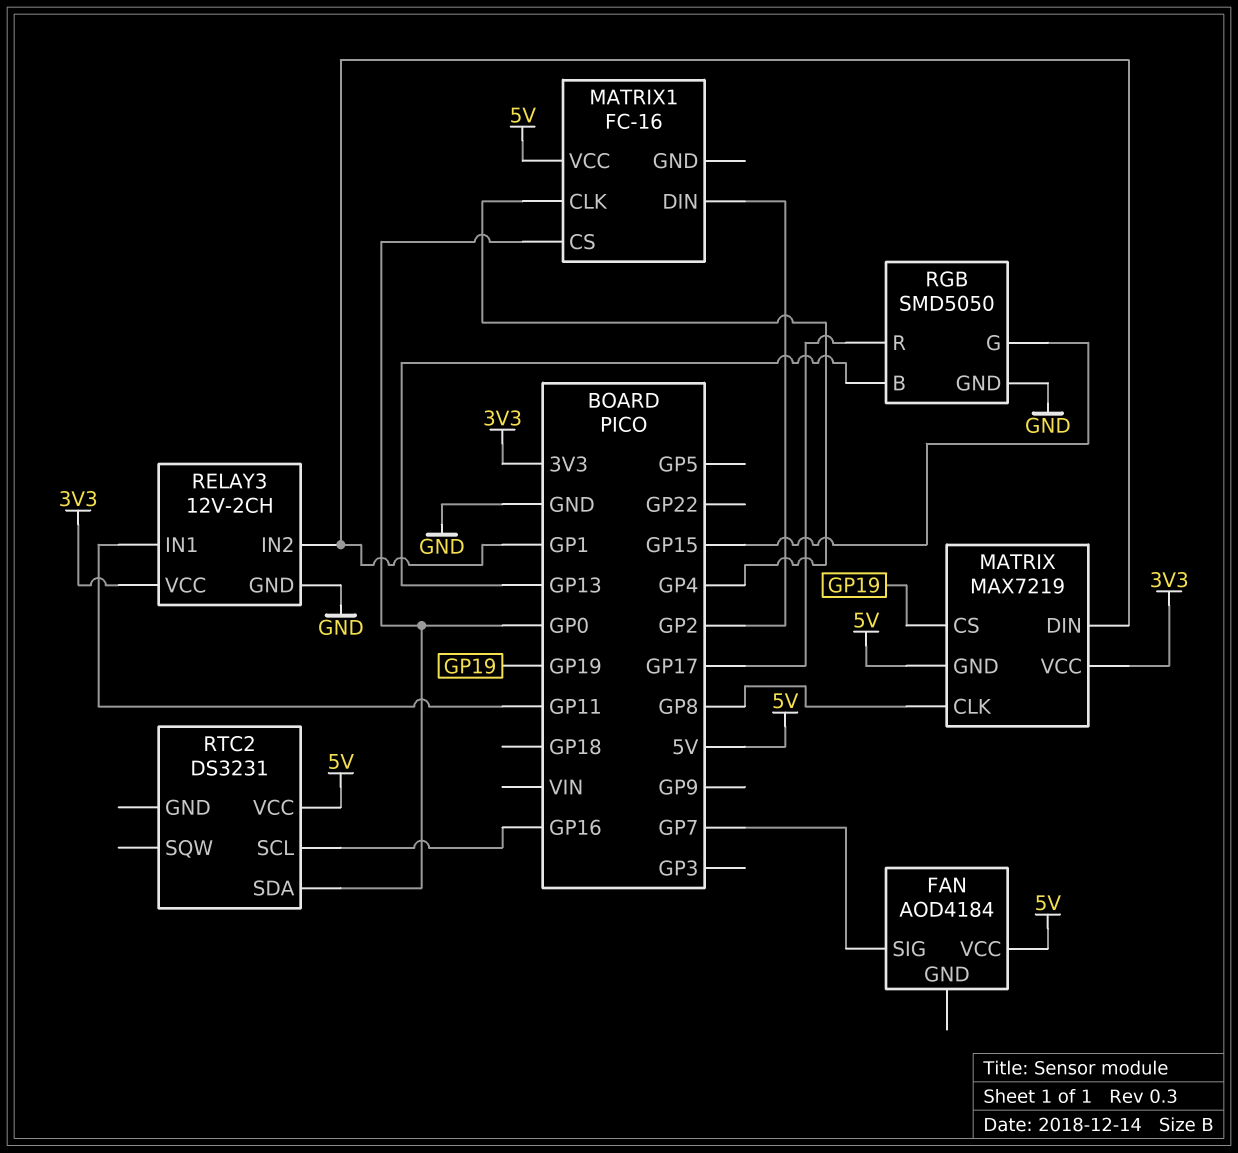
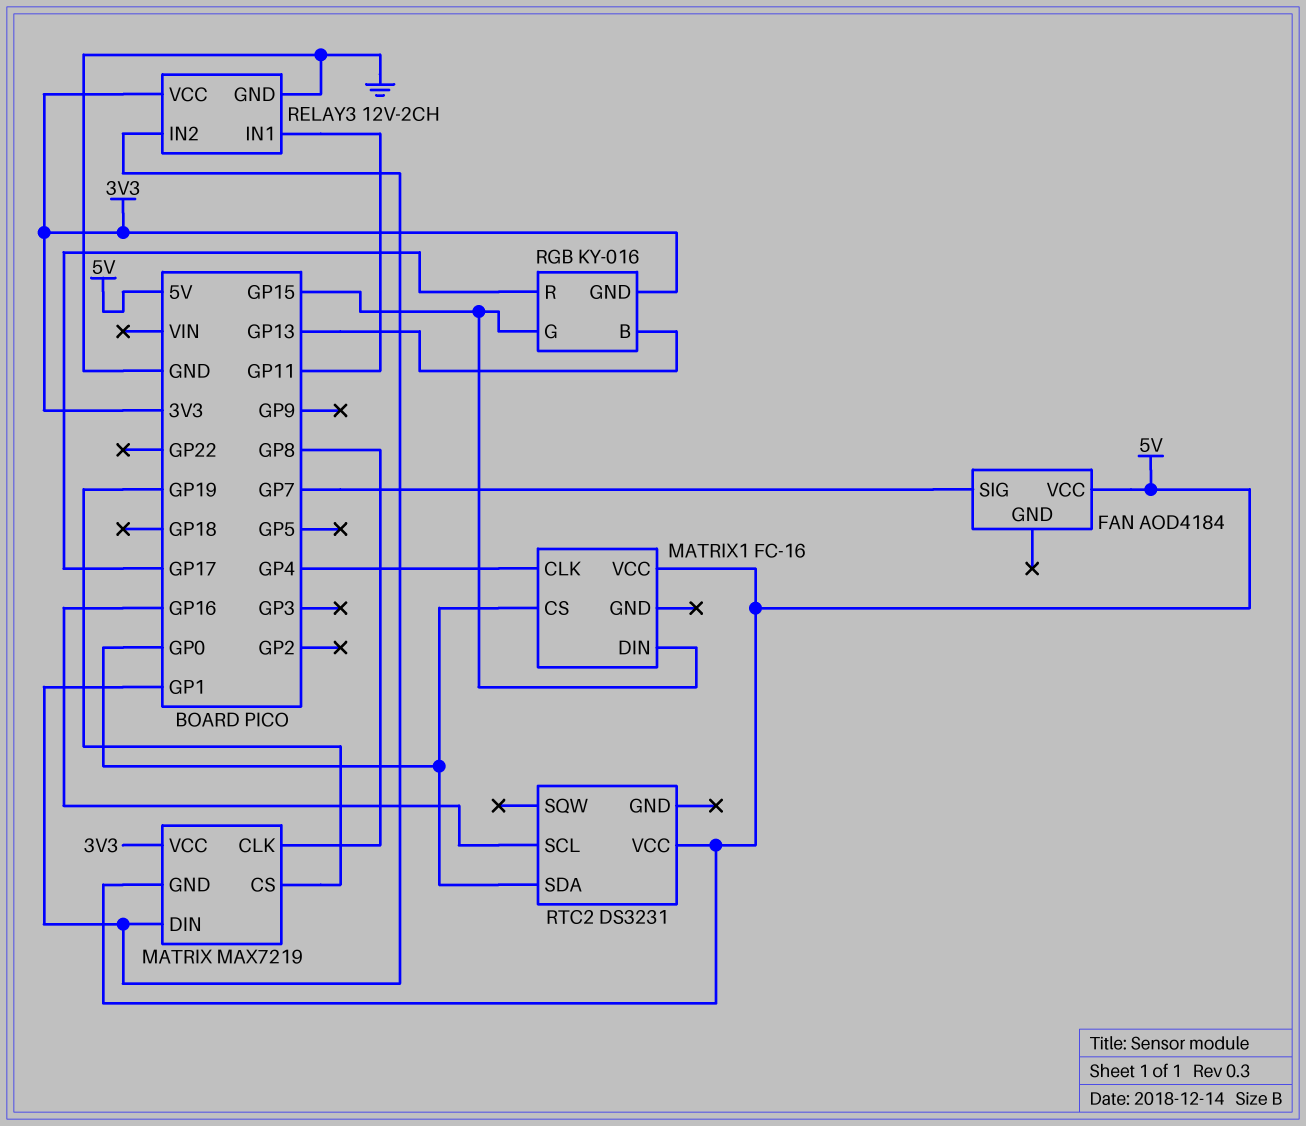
MATRIX1 pin DIN: GP2 -> GP15
RGB: SMD5050 -> KY-016
RGB pin GND: GND -> 3V3

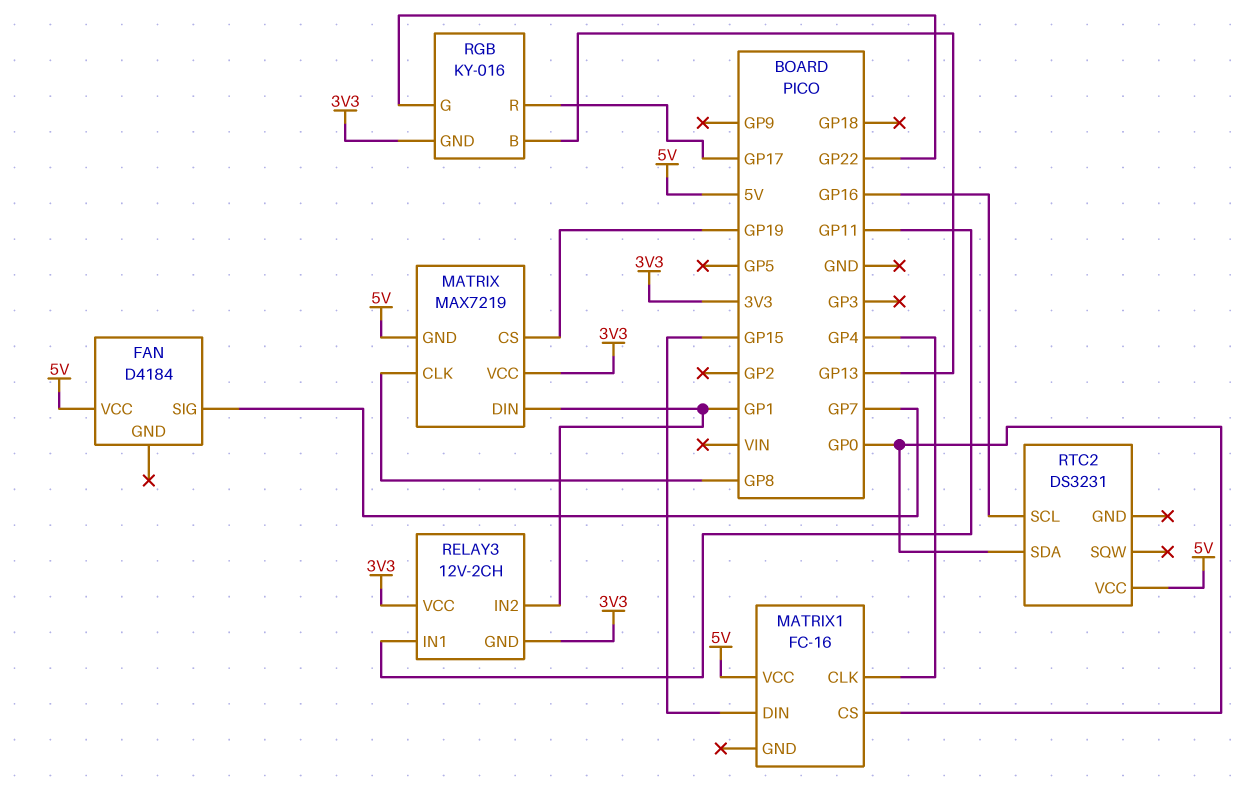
FAN: AOD4184 -> D4184
RELAY3 pin GND: GND -> 3V3
RGB pin G: GP15 -> GP22

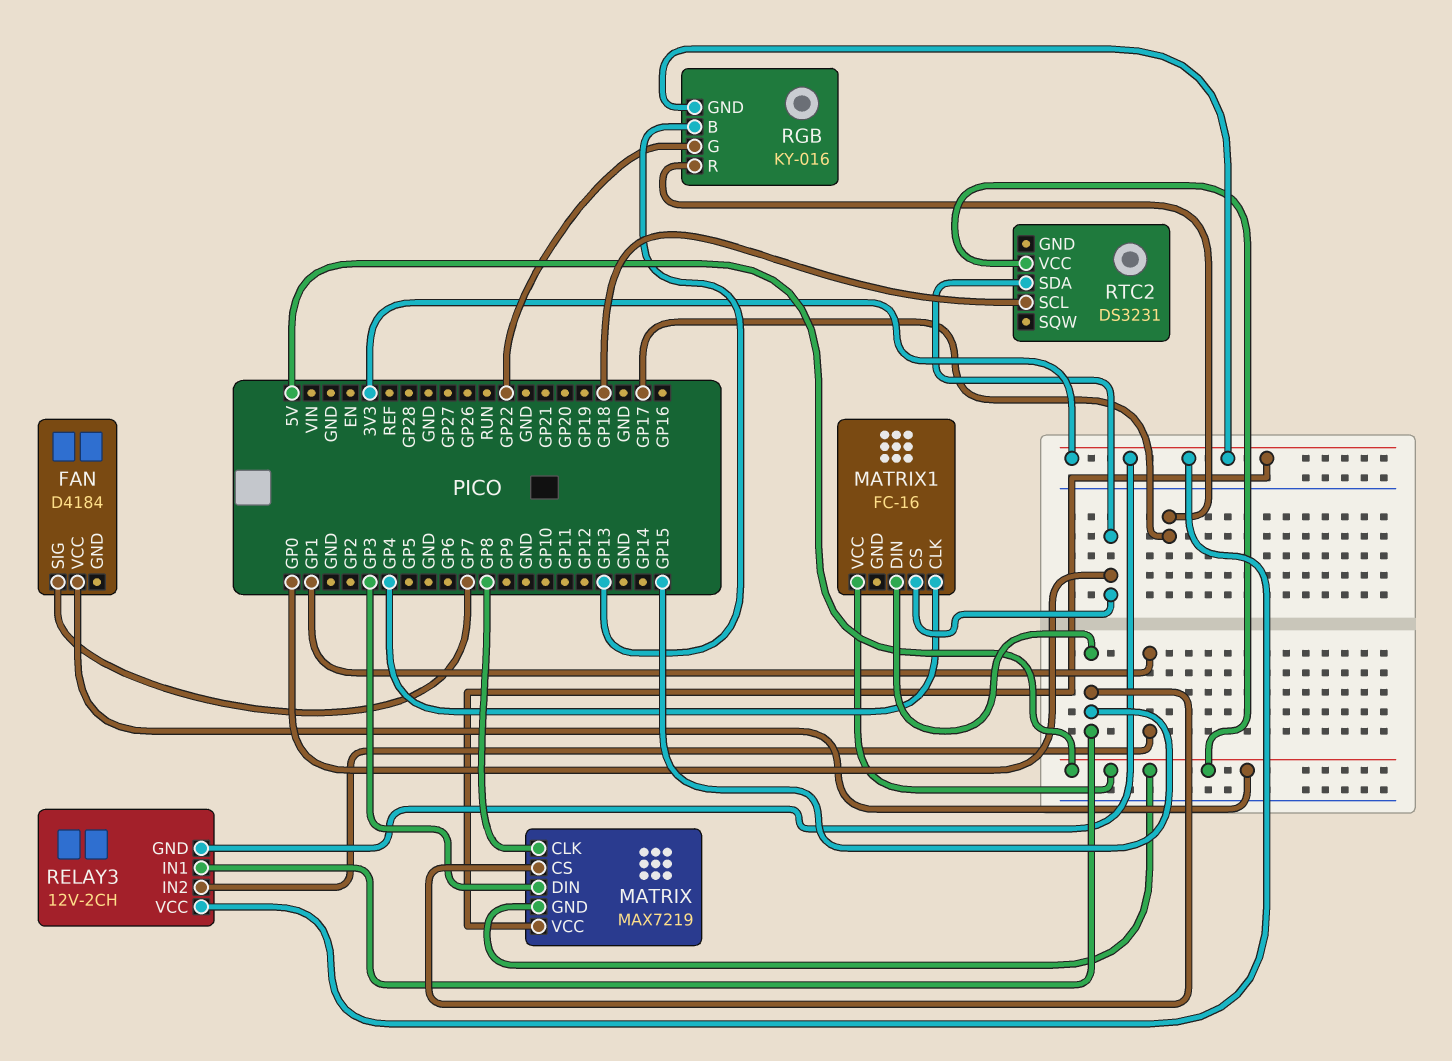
MATRIX pin CS: GP19 -> GP15
MATRIX pin DIN: GP1 -> GP3
RELAY3 pin IN1: GP11 -> GP15
RTC2 pin SCL: GP16 -> GP18

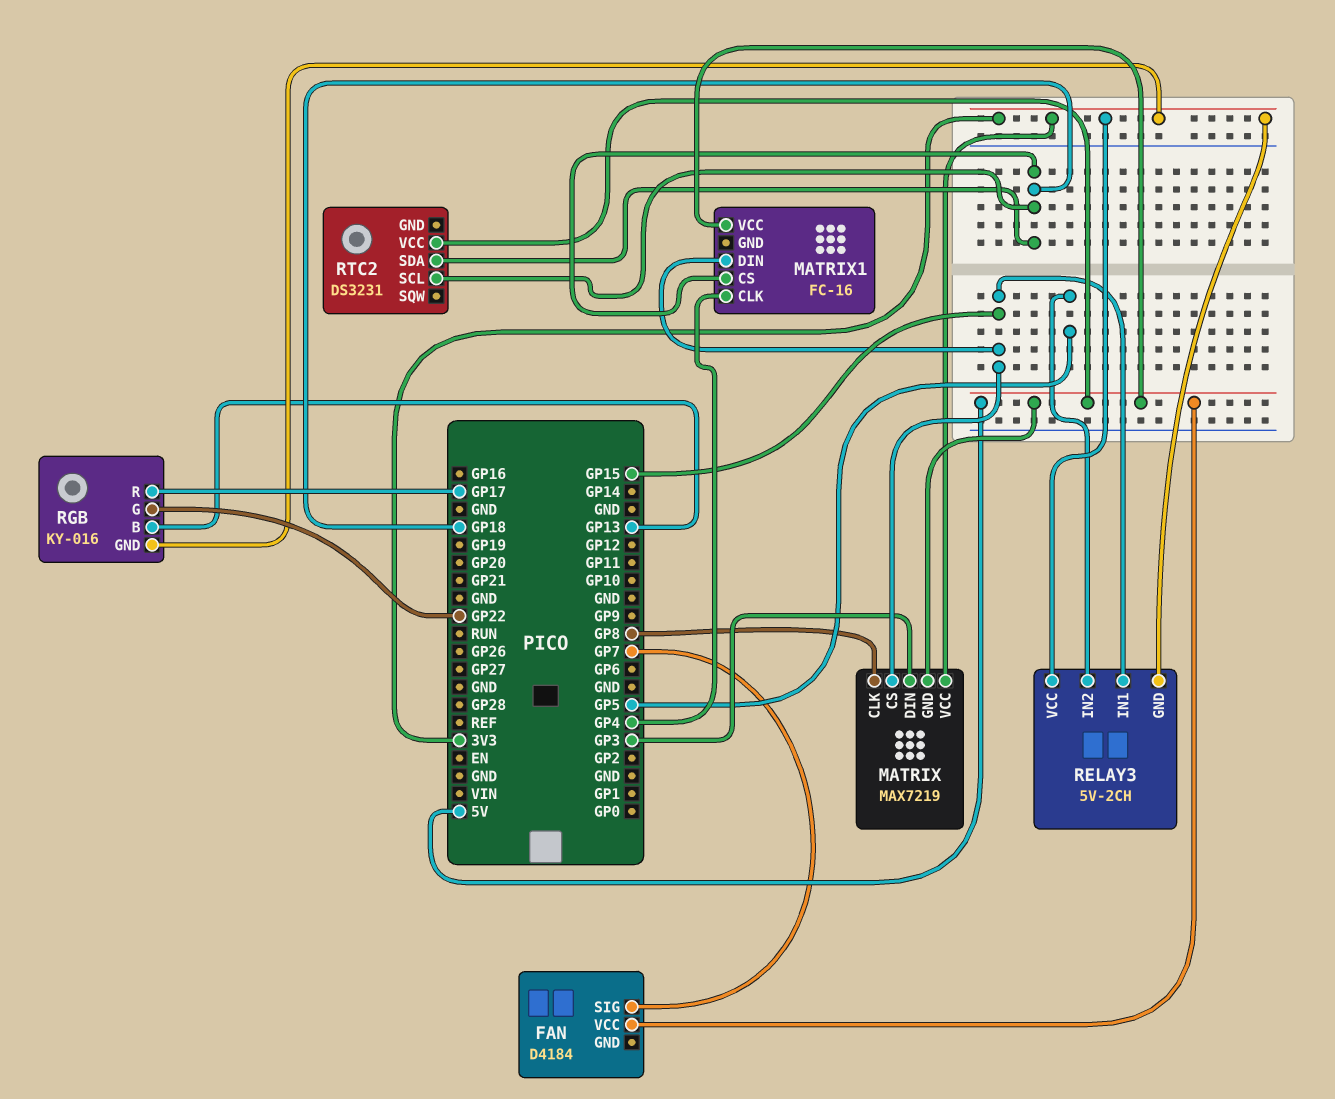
MATRIX1 pin CS: GP0 -> GP18
RELAY3: 12V-2CH -> 5V-2CH
RELAY3 pin IN2: GP1 -> GP5
RTC2 pin SDA: GP0 -> GP18

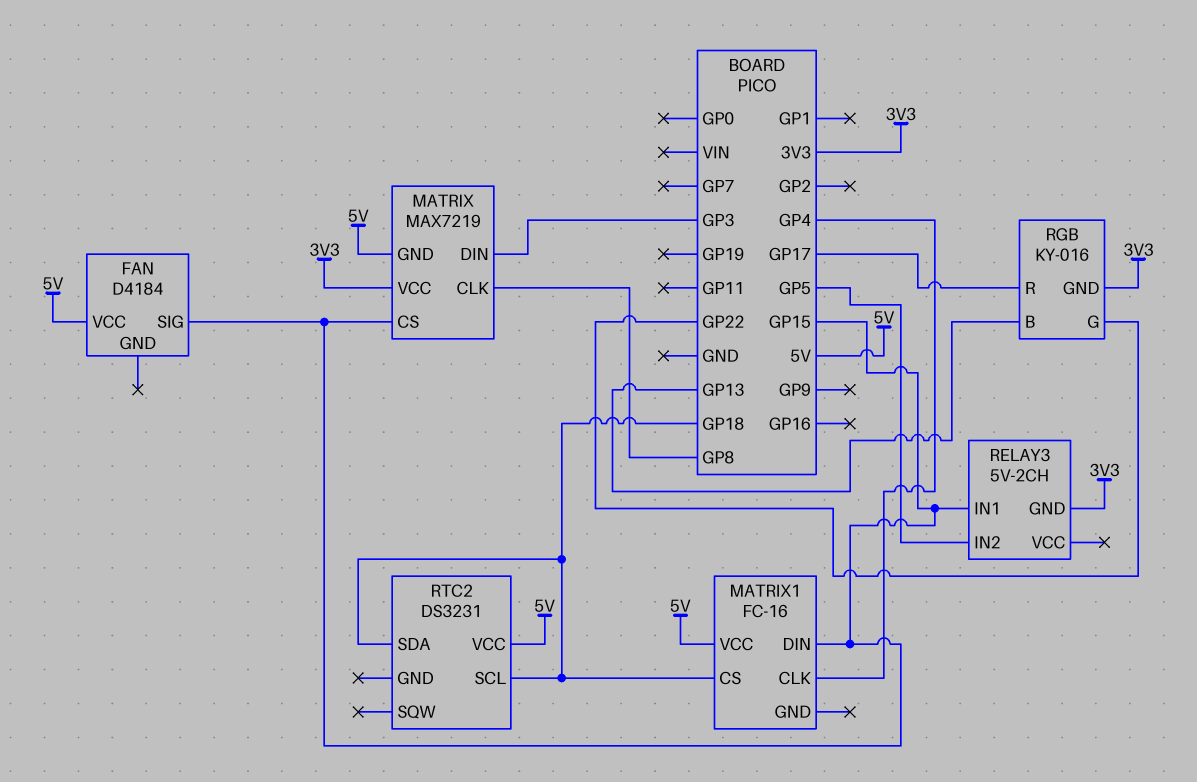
FAN pin SIG: GP7 -> GP15
RELAY3 pin VCC: 3V3 -> none

